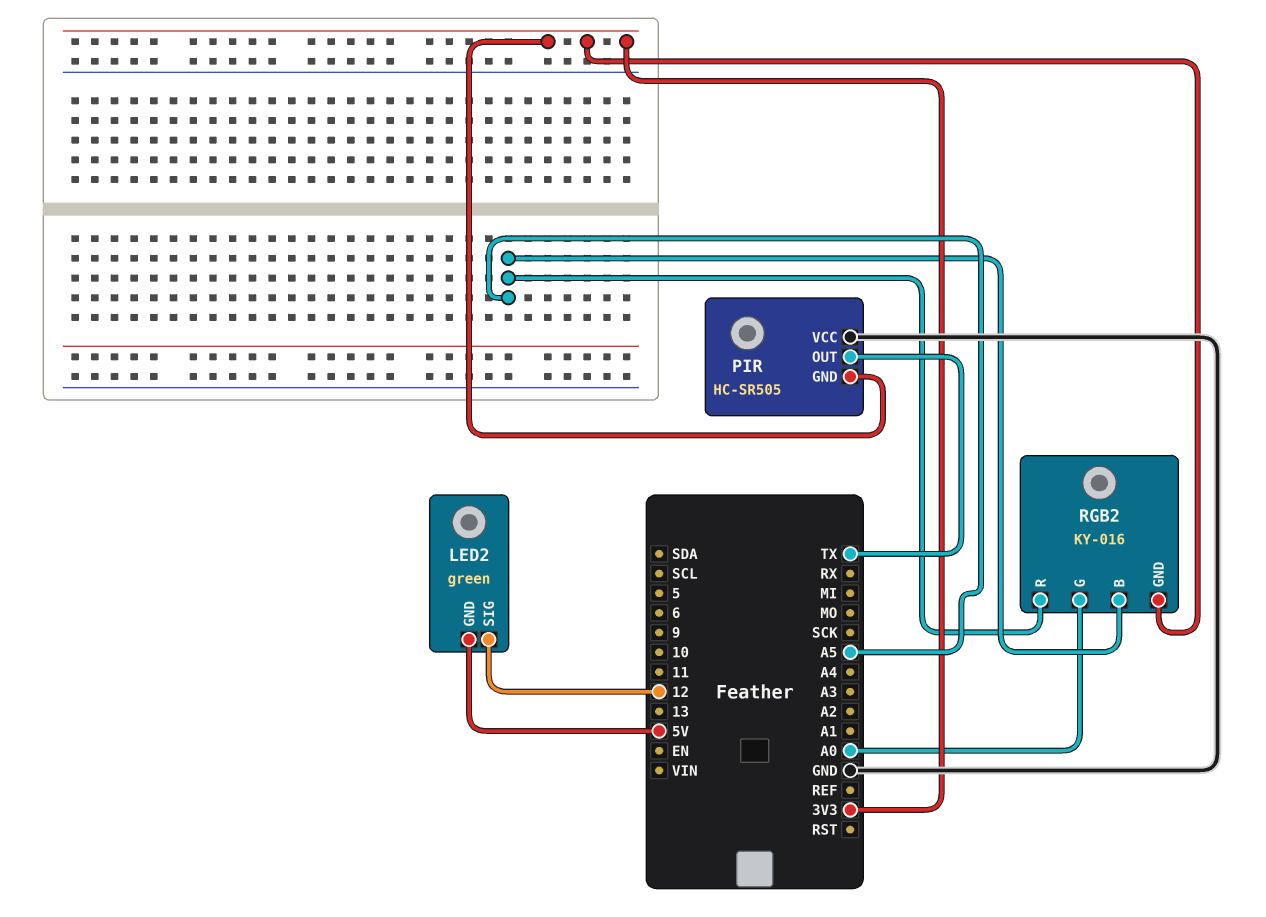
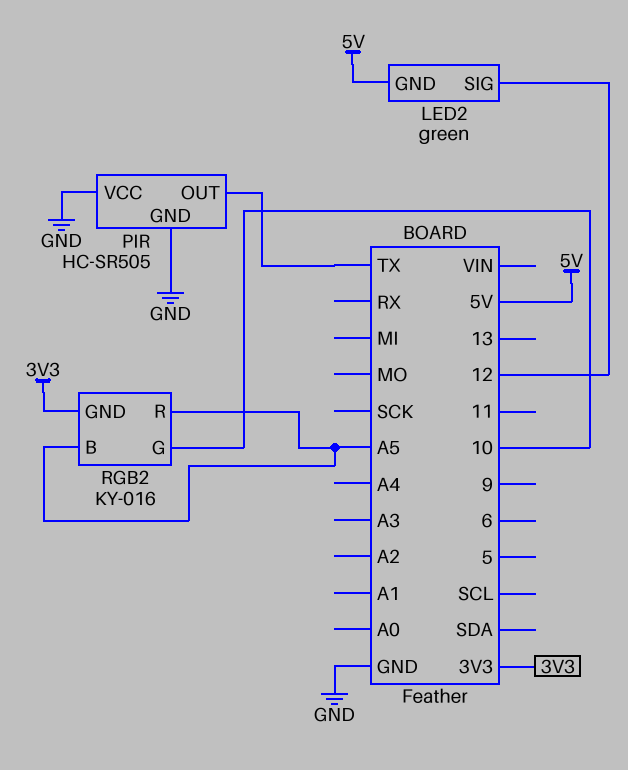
PIR pin GND: 3V3 -> GND
RGB2 pin G: A0 -> 10

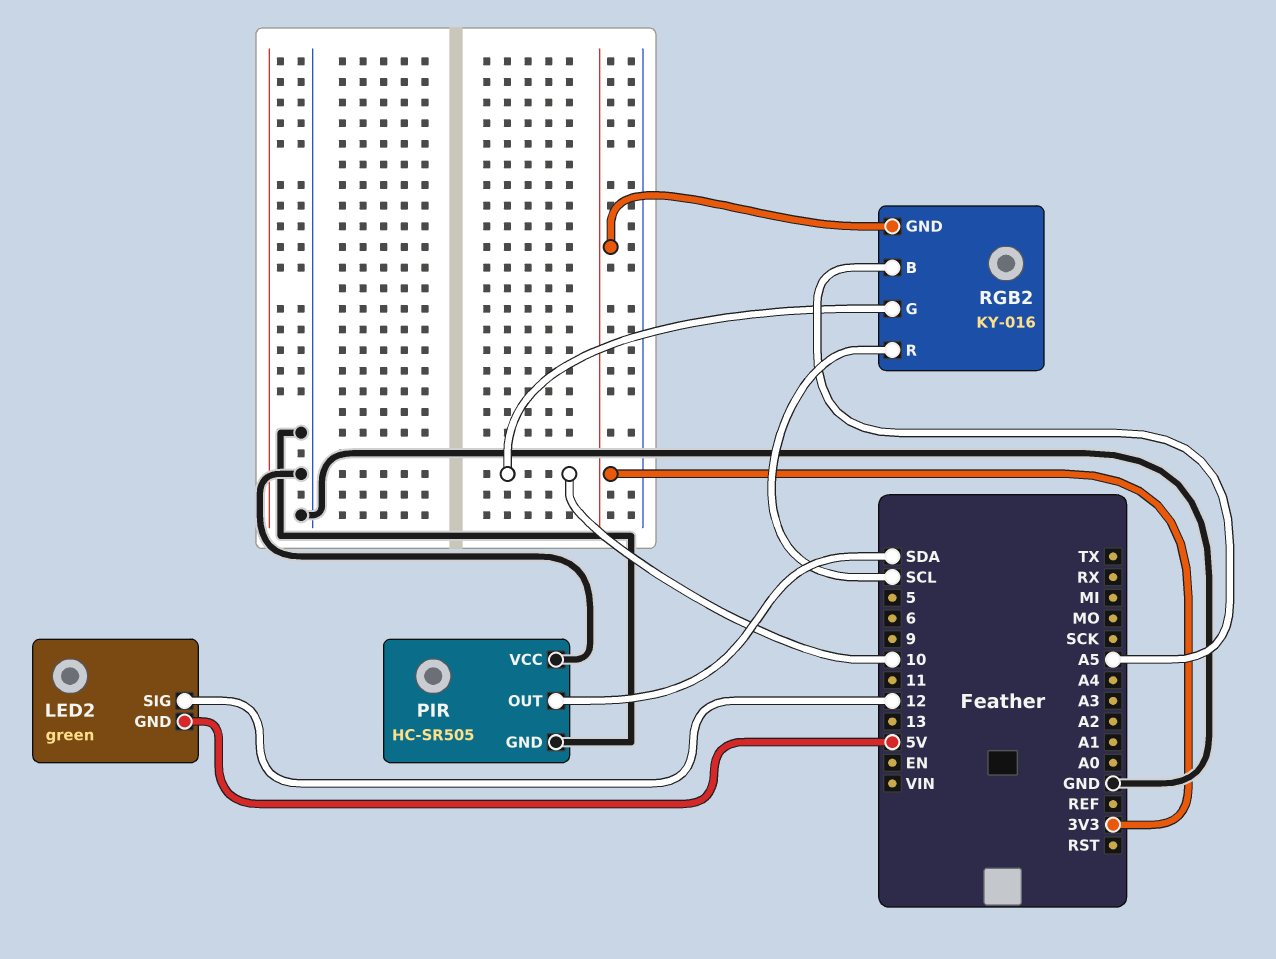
PIR pin OUT: TX -> SDA
RGB2 pin R: A5 -> SCL

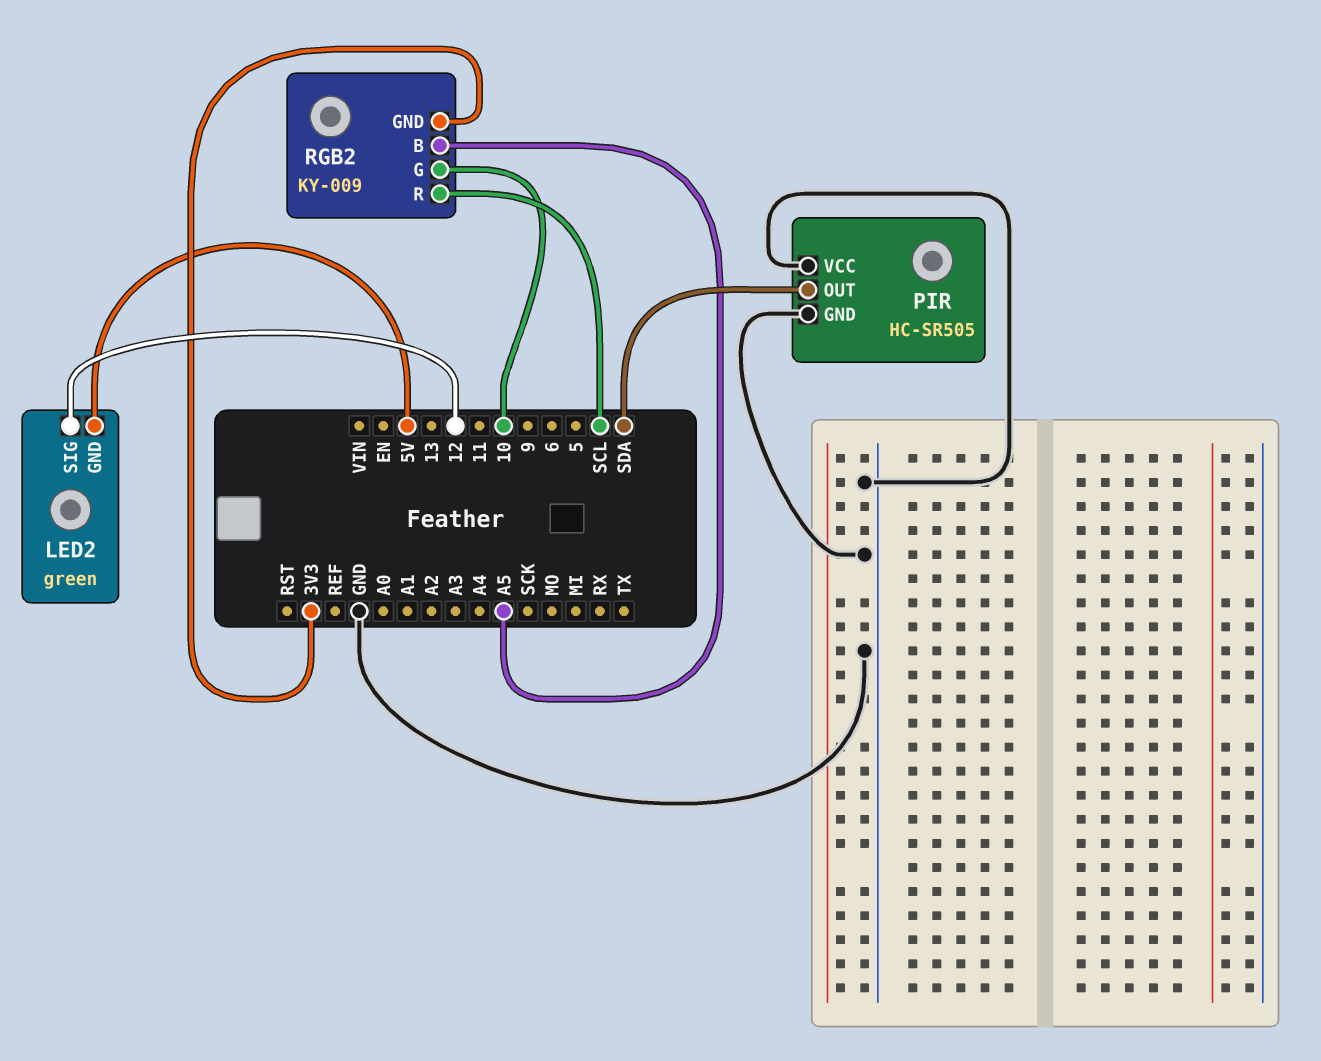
RGB2: KY-016 -> KY-009

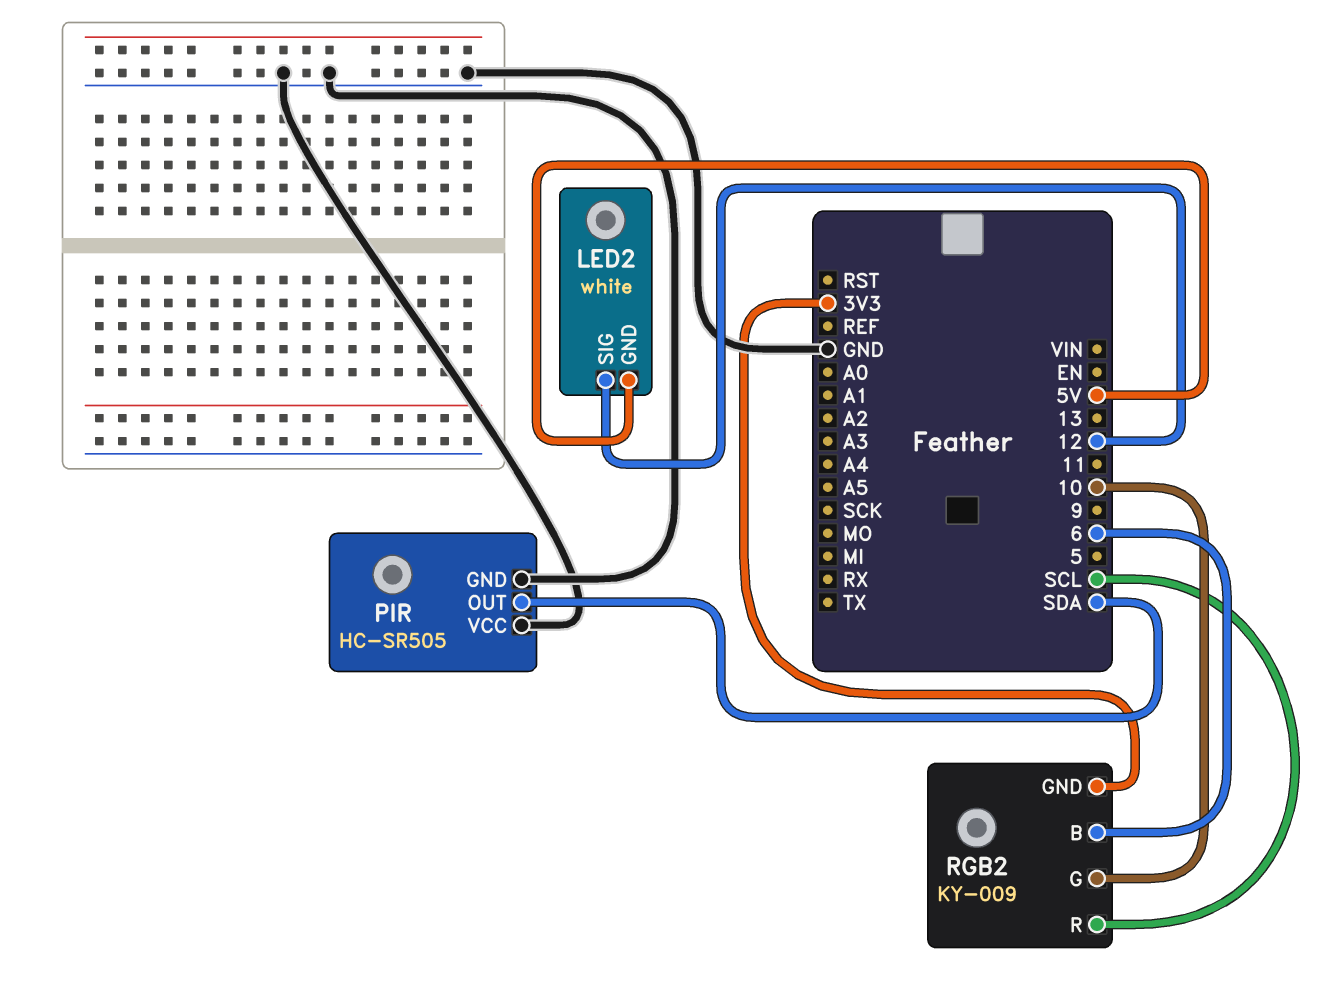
LED2: green -> white
RGB2 pin B: A5 -> 6

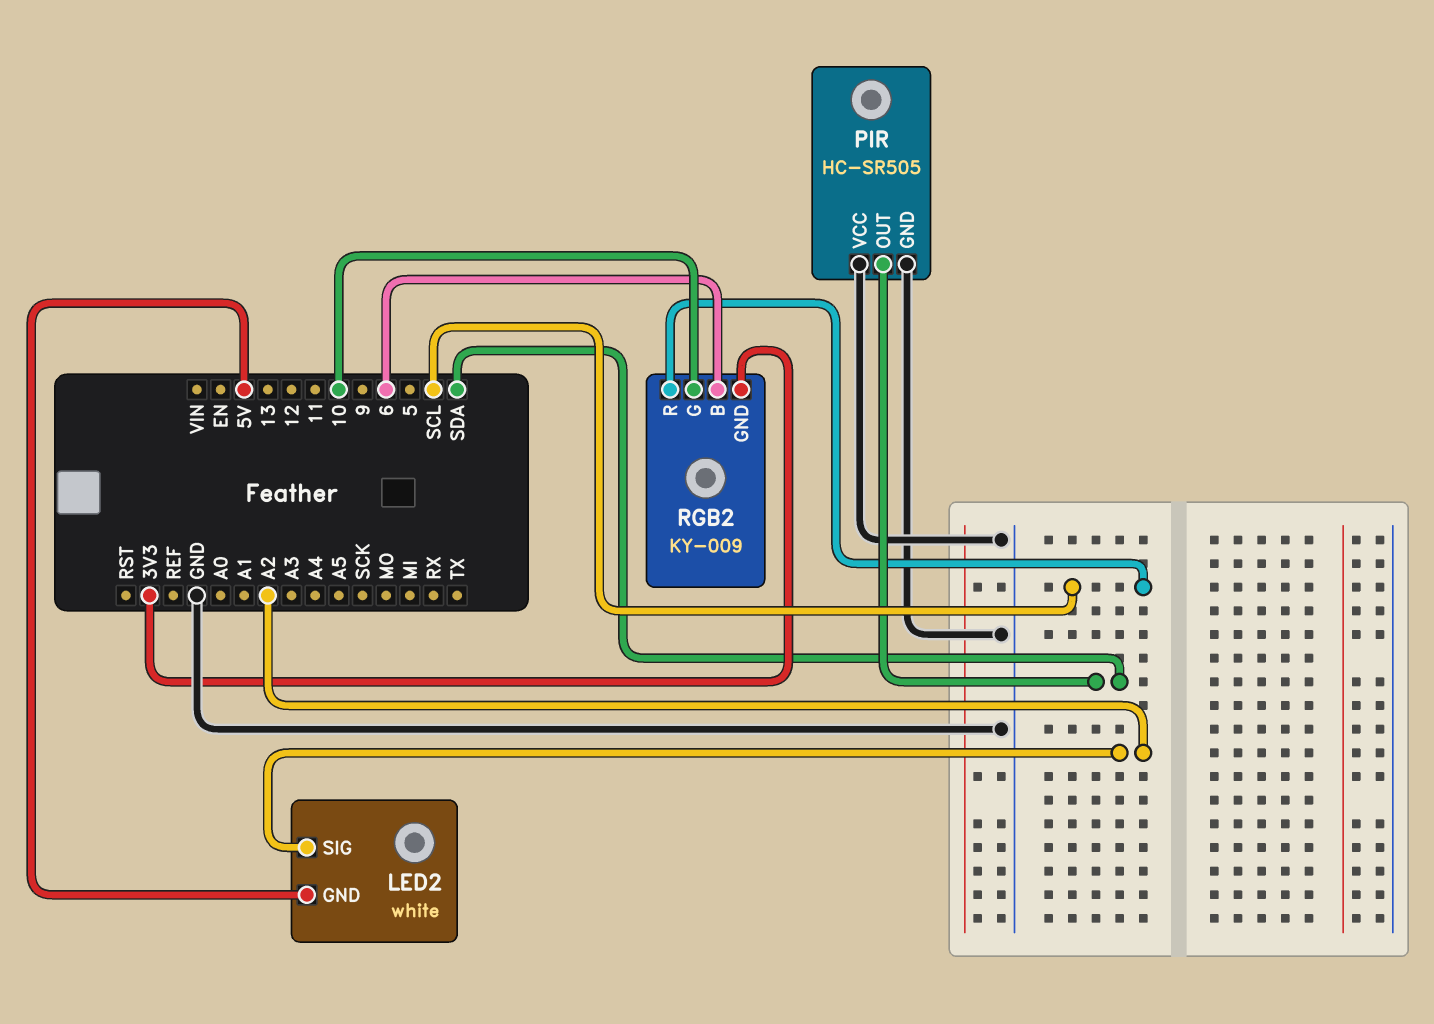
LED2 pin SIG: 12 -> A2

